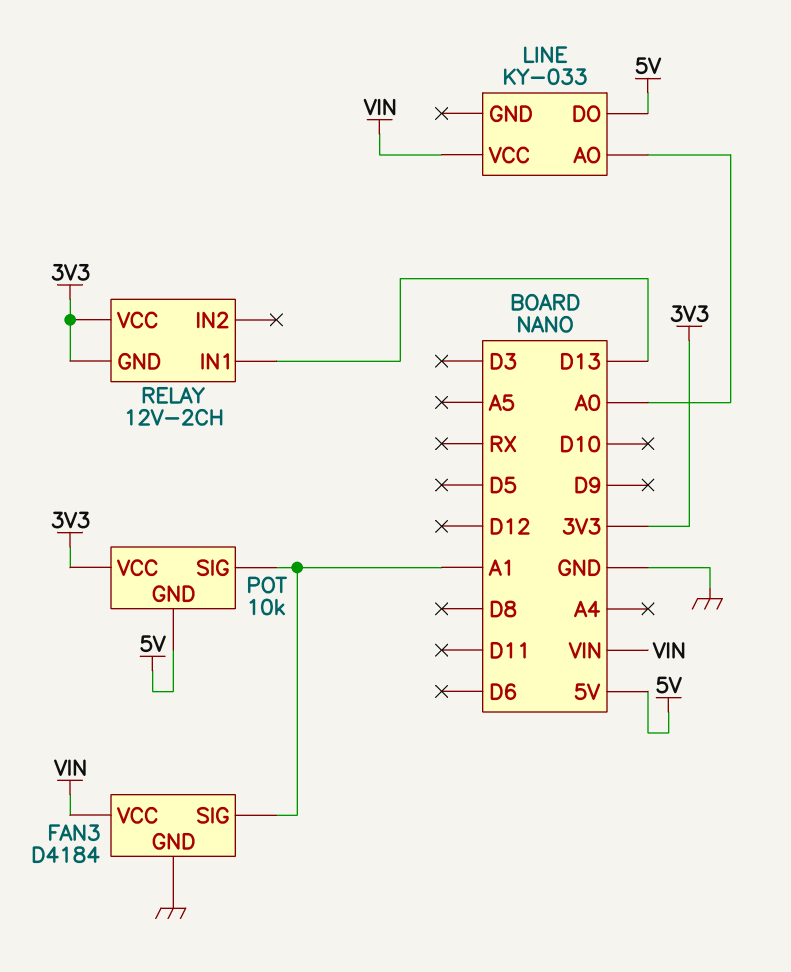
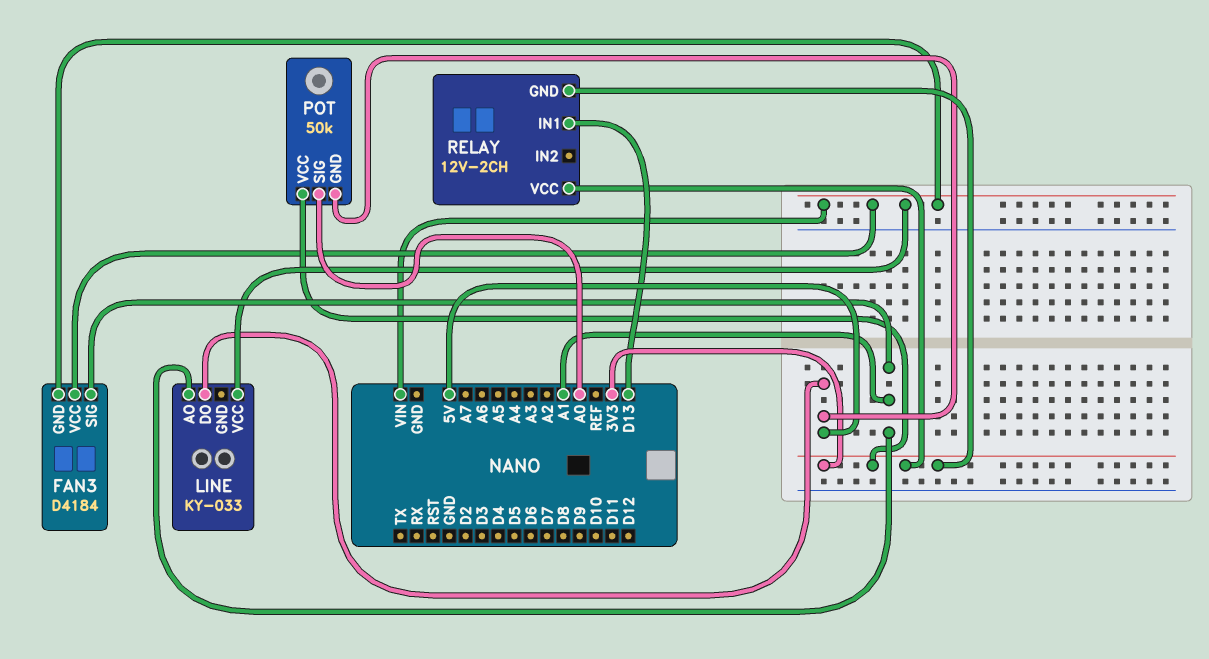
FAN3 pin GND: GND -> VIN
LINE pin AO: A0 -> A1
POT: 10k -> 50k
POT pin SIG: A1 -> A0

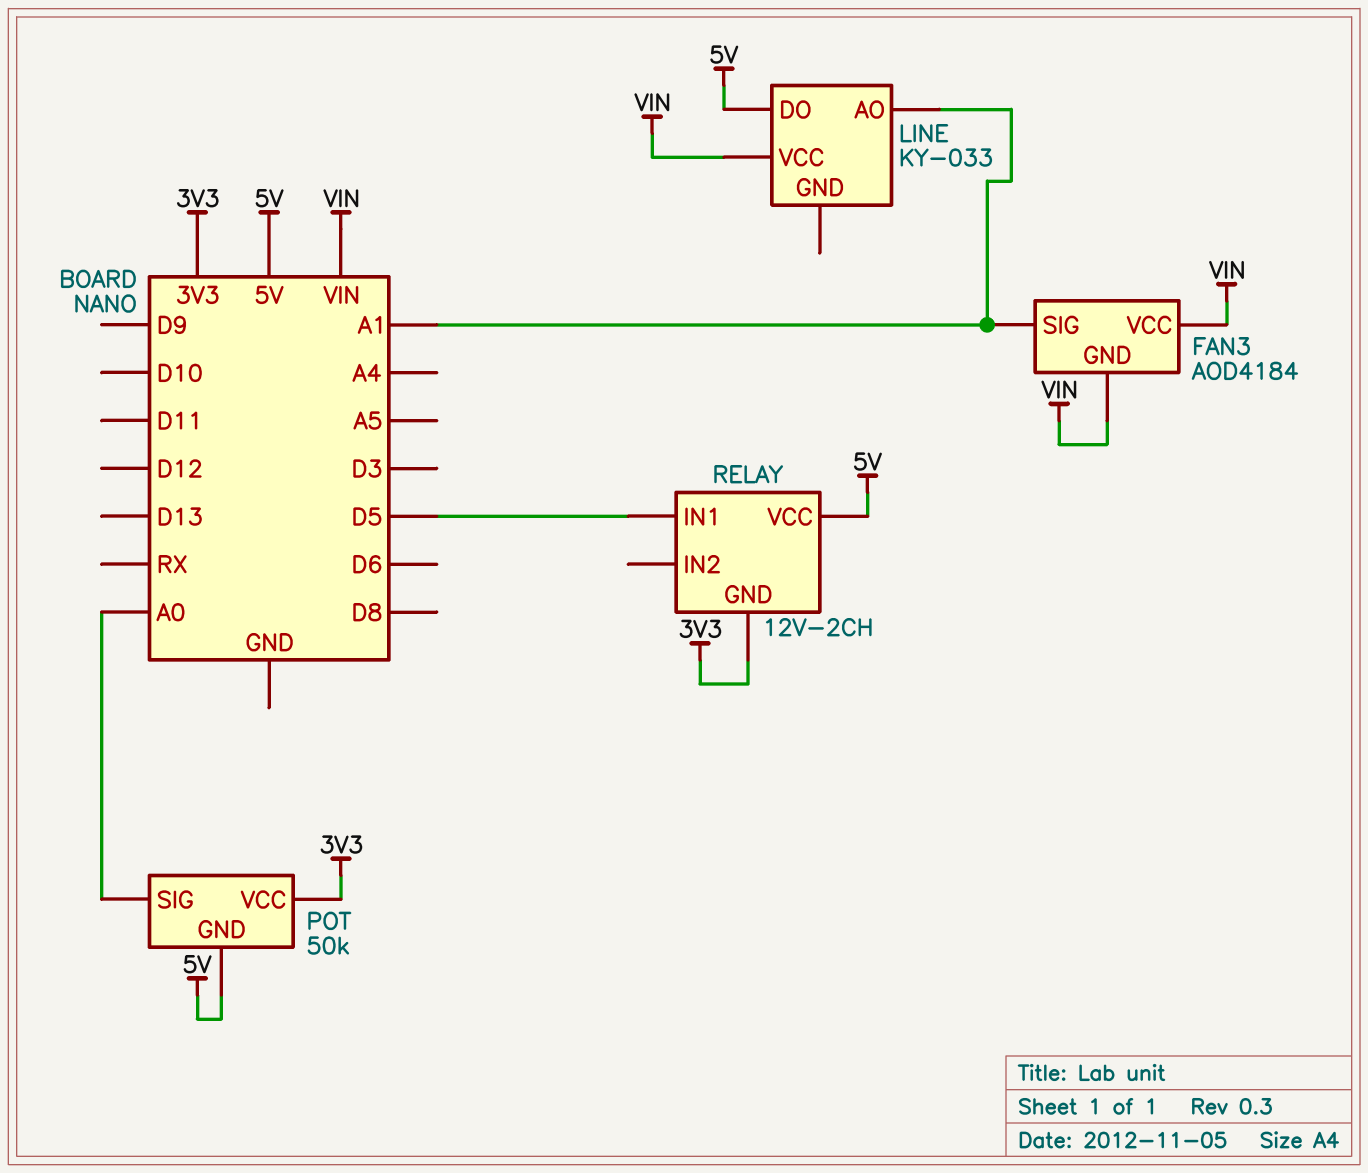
FAN3: D4184 -> AOD4184
RELAY pin IN1: D13 -> D5
RELAY pin VCC: 3V3 -> 5V

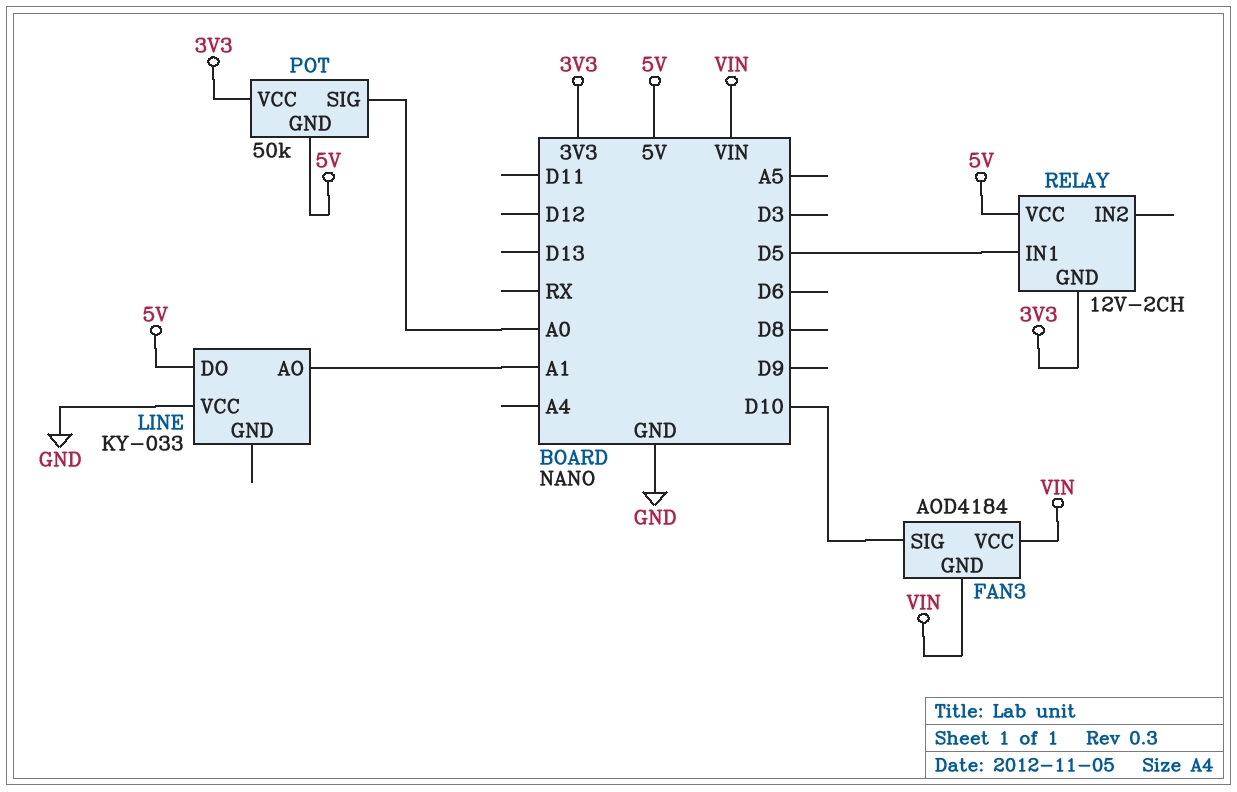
FAN3 pin SIG: A1 -> D10
LINE pin VCC: VIN -> GND

